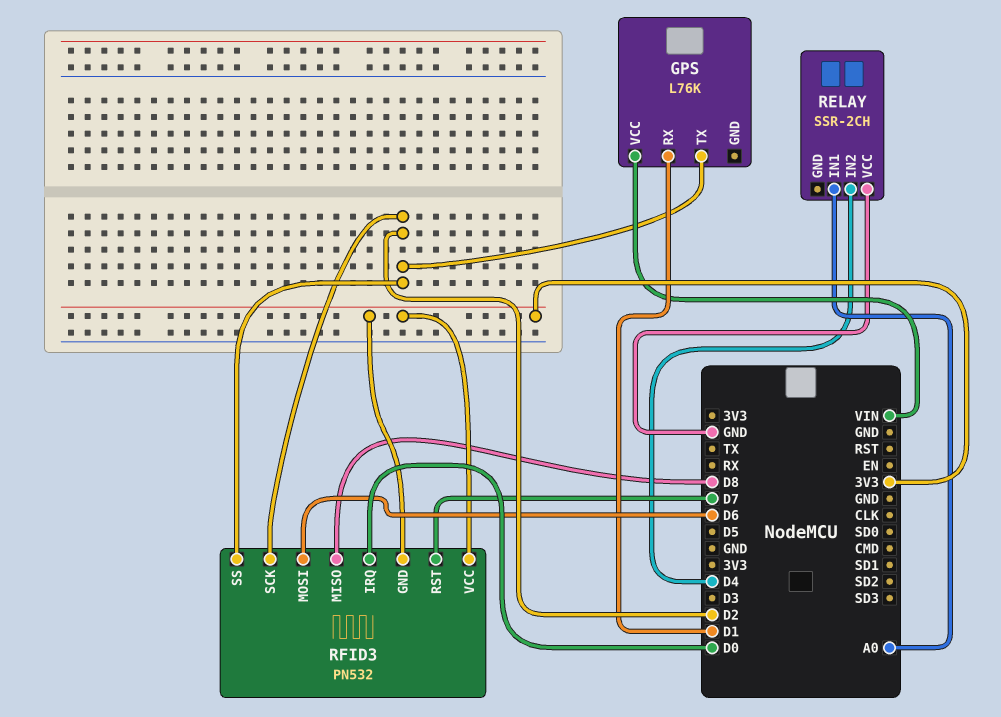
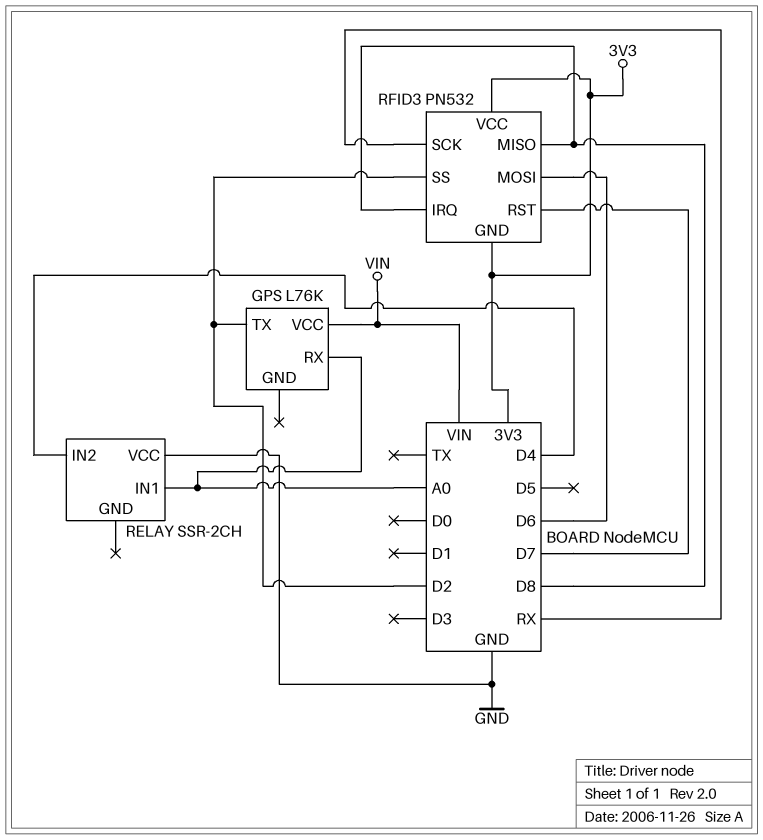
GPS pin RX: D1 -> A0
RFID3 pin IRQ: D0 -> D8
RFID3 pin SCK: D2 -> RX

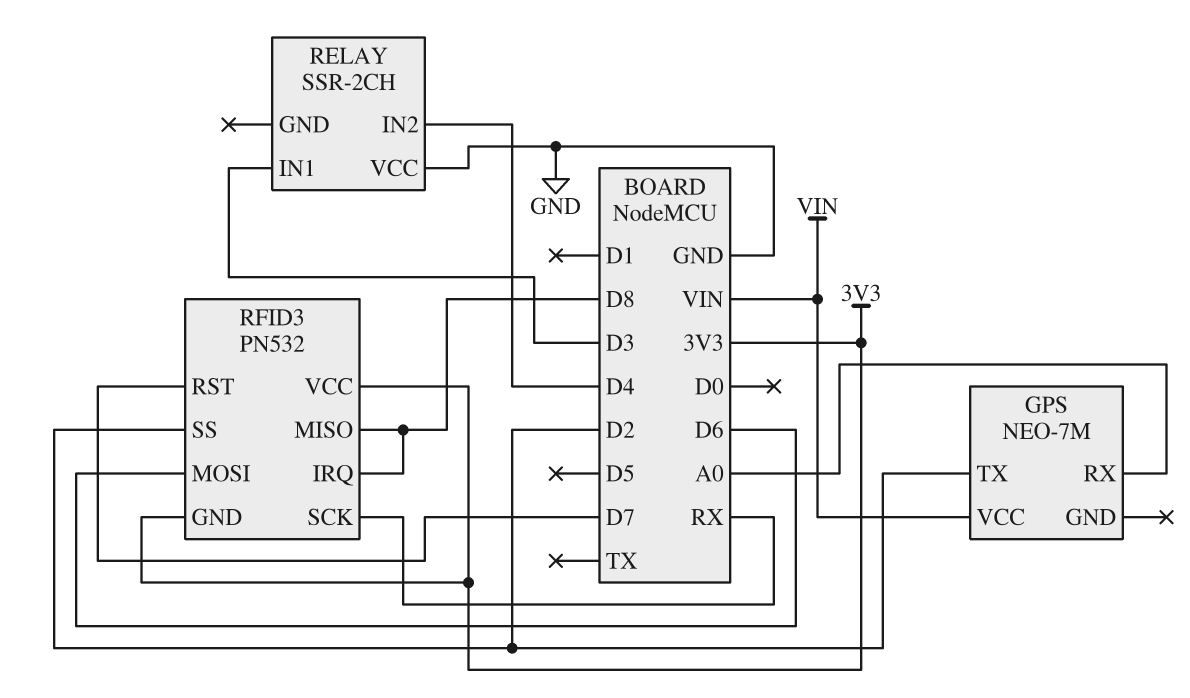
GPS: L76K -> NEO-7M
RELAY pin IN1: A0 -> D3

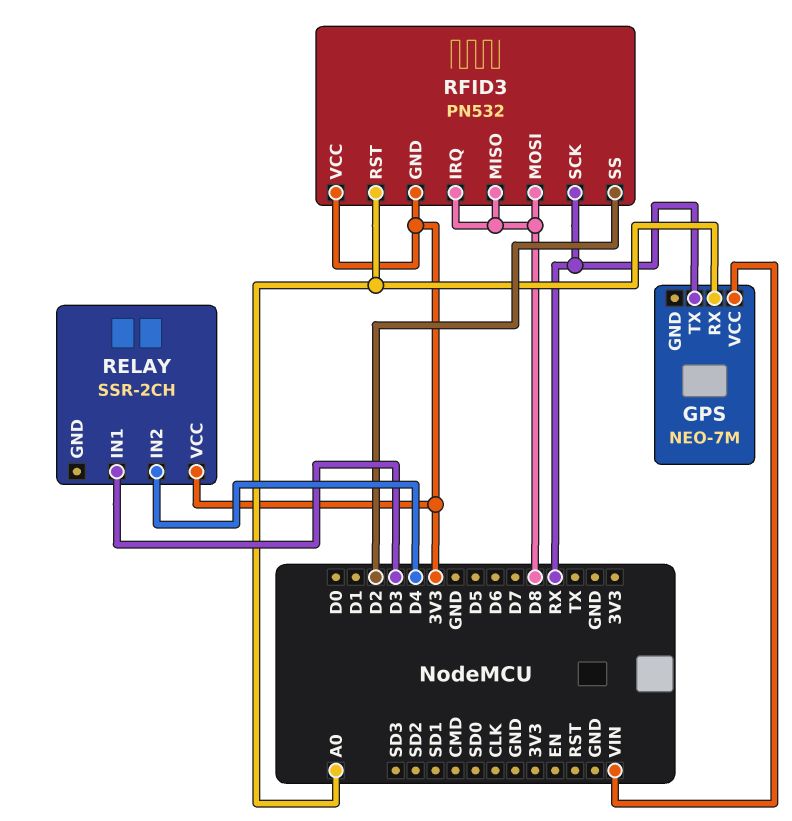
GPS pin TX: D2 -> RX
RELAY pin VCC: GND -> 3V3
RFID3 pin MOSI: D6 -> D8
RFID3 pin RST: D7 -> A0

